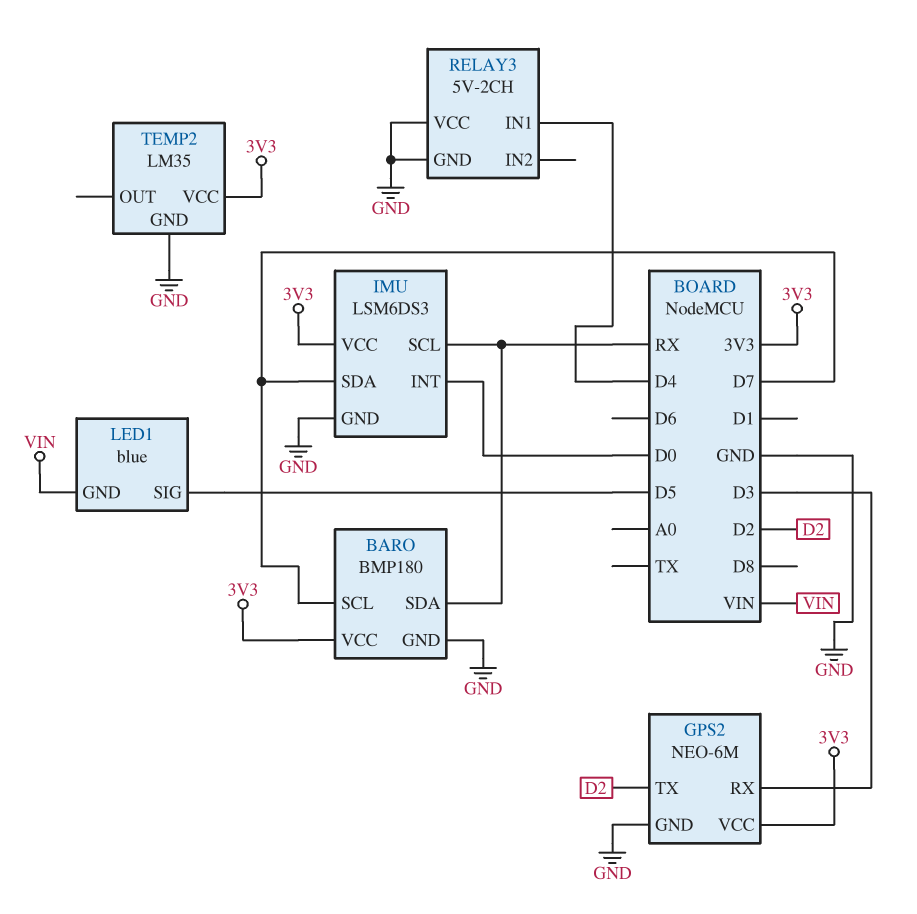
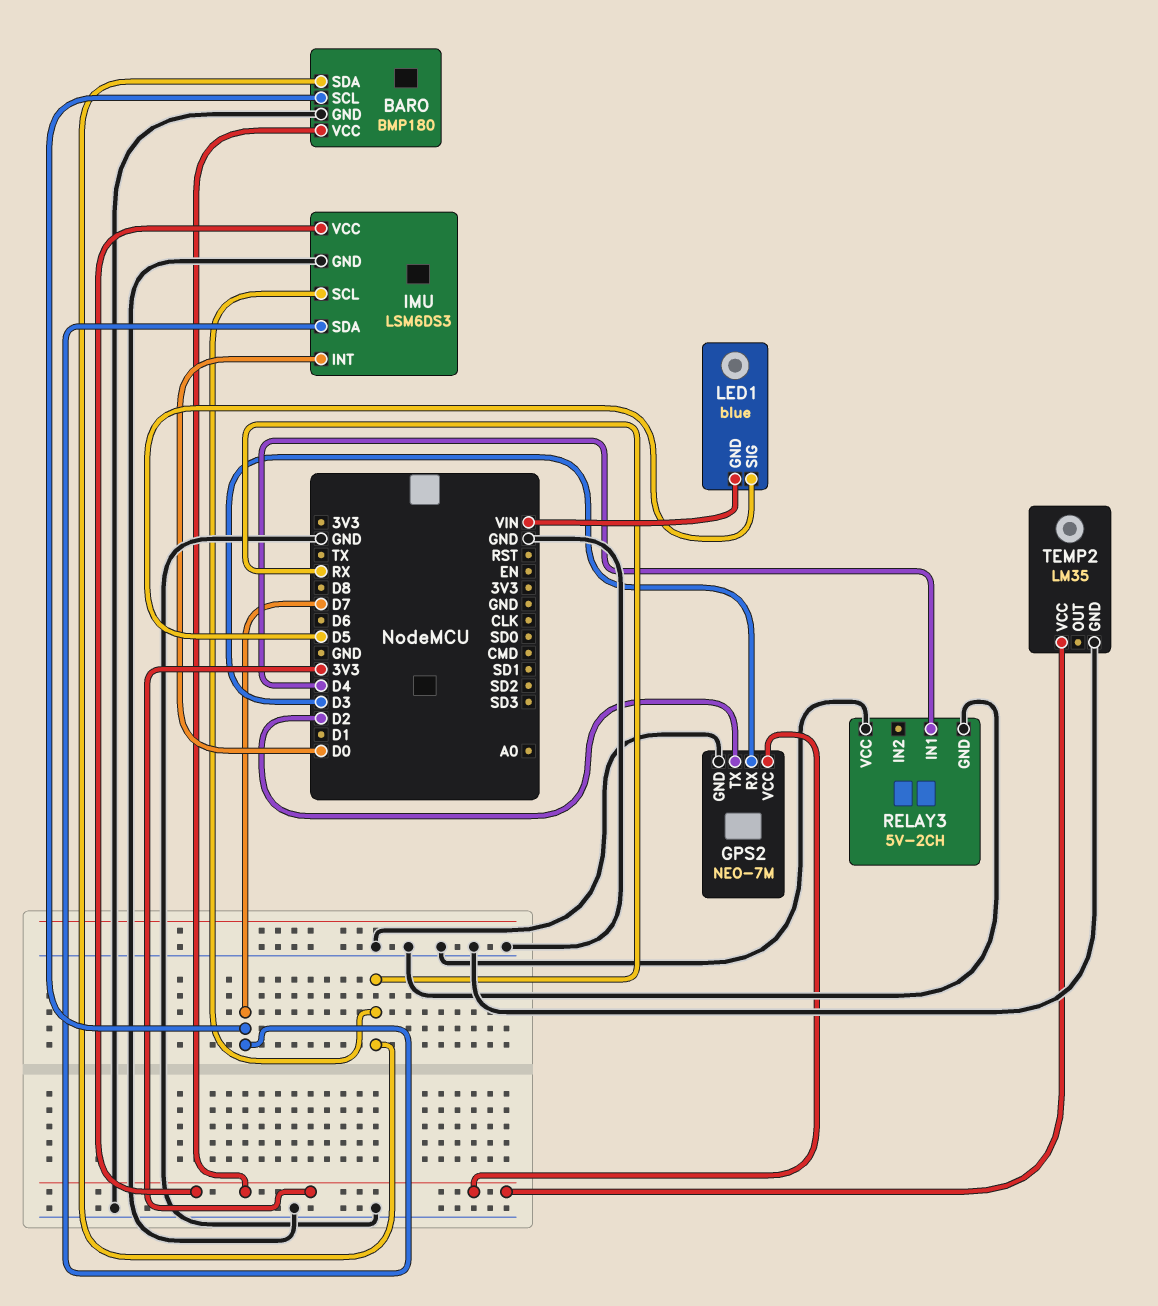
GPS2: NEO-6M -> NEO-7M

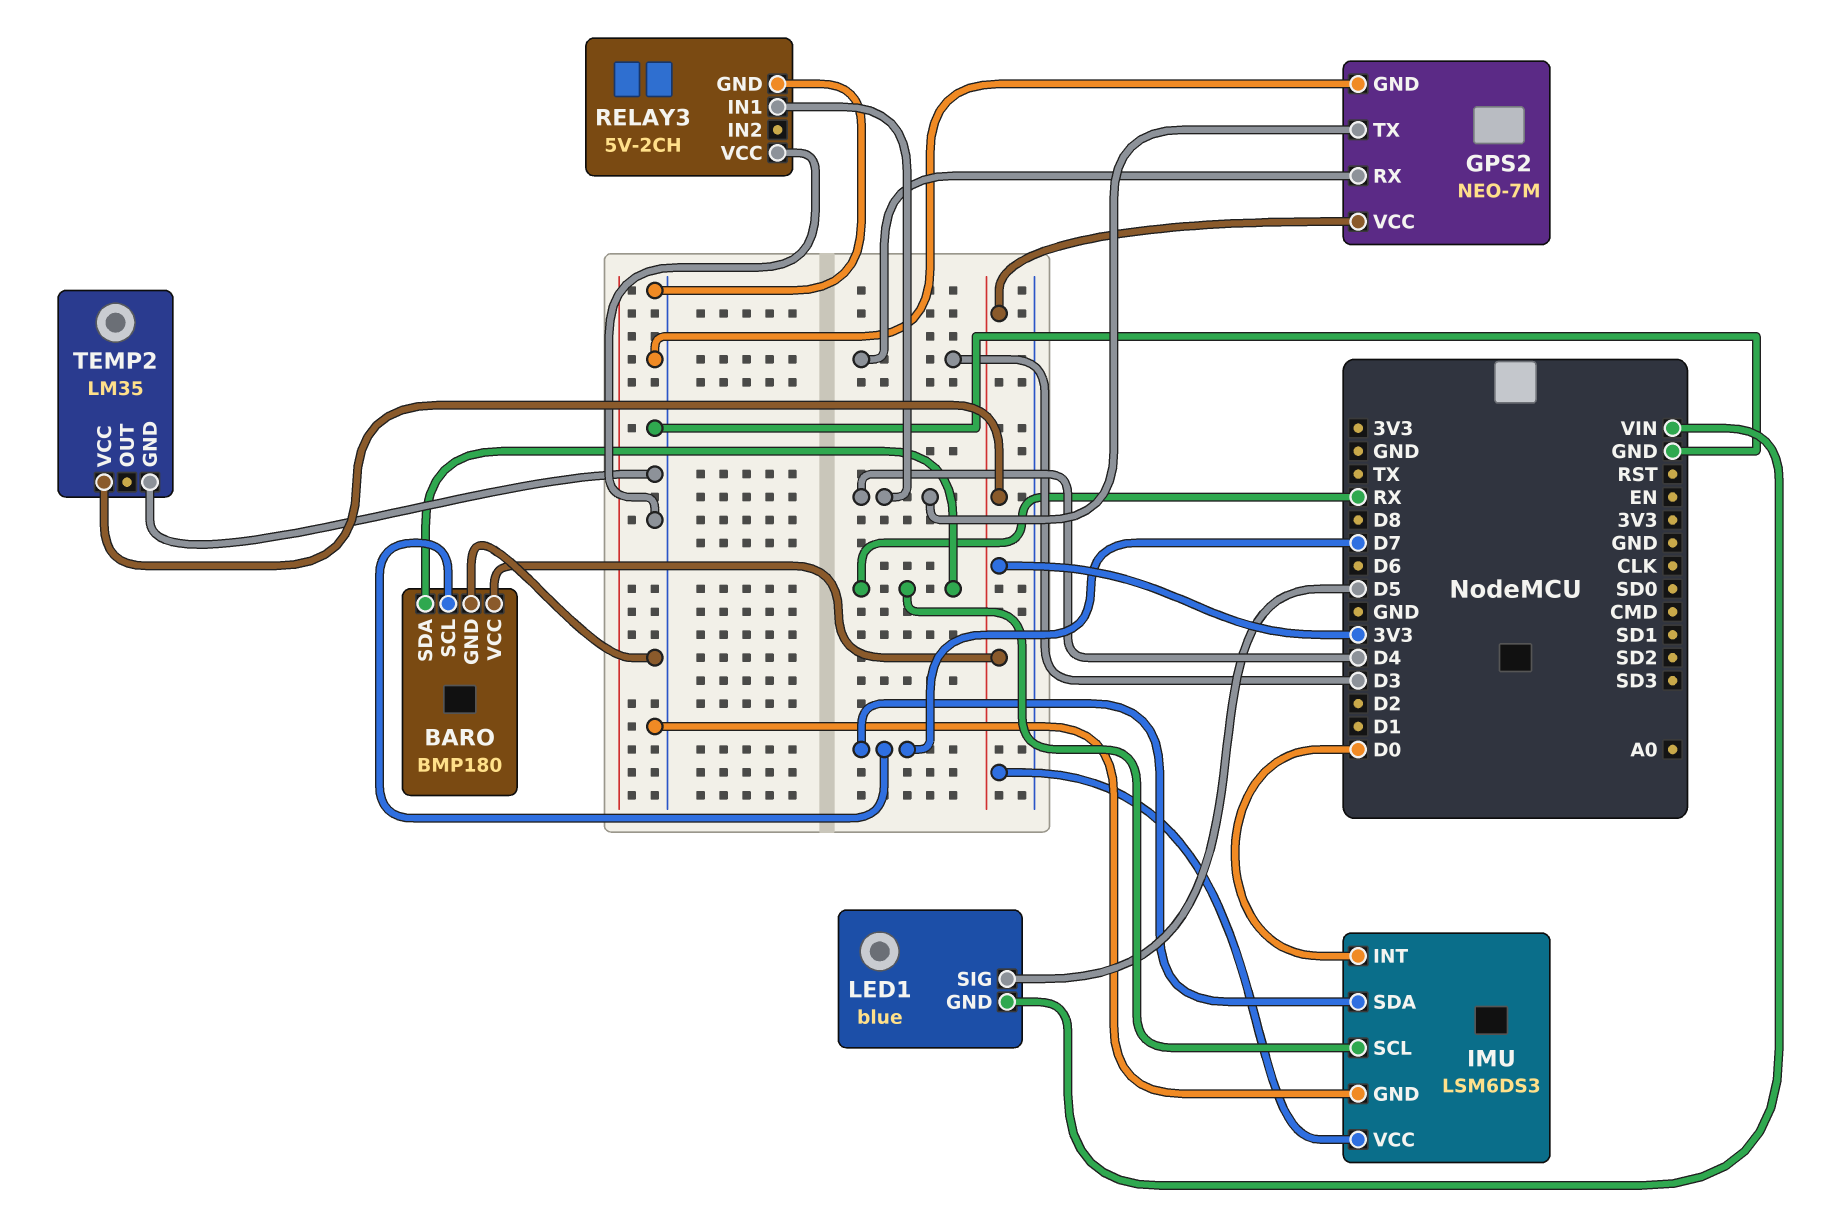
GPS2 pin TX: D2 -> D4

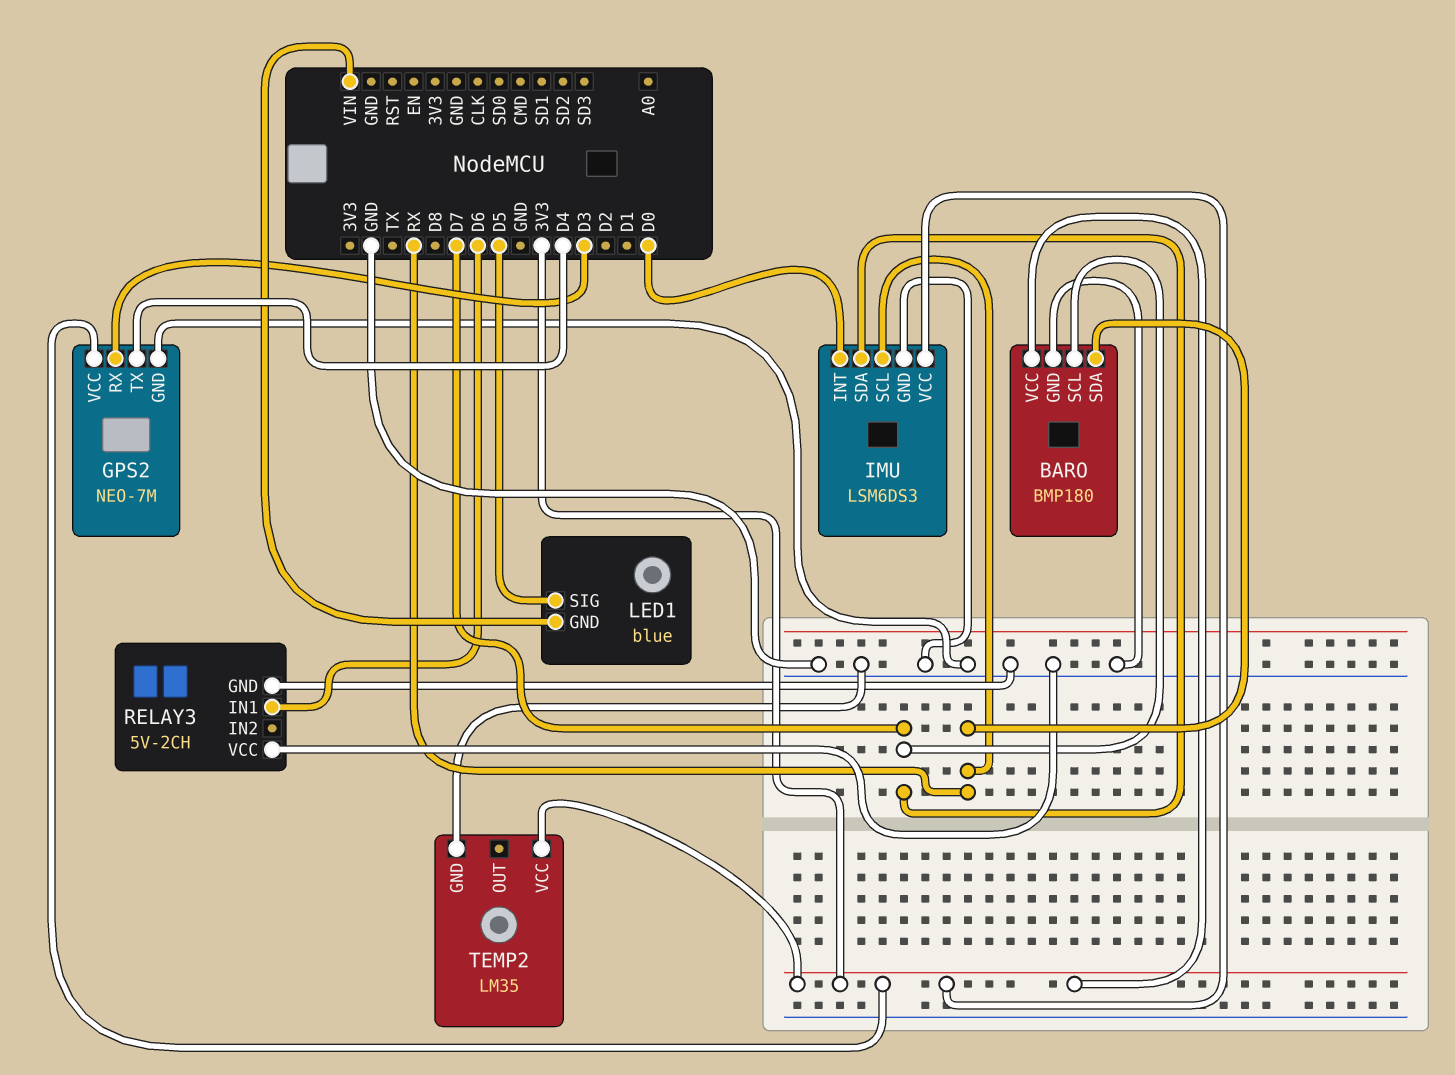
RELAY3 pin IN1: D4 -> D6

